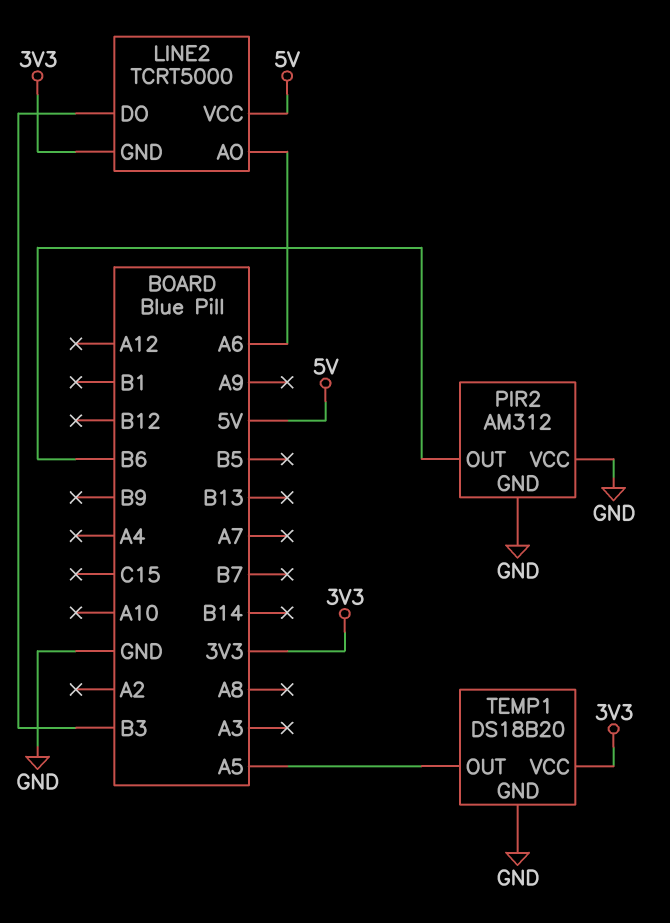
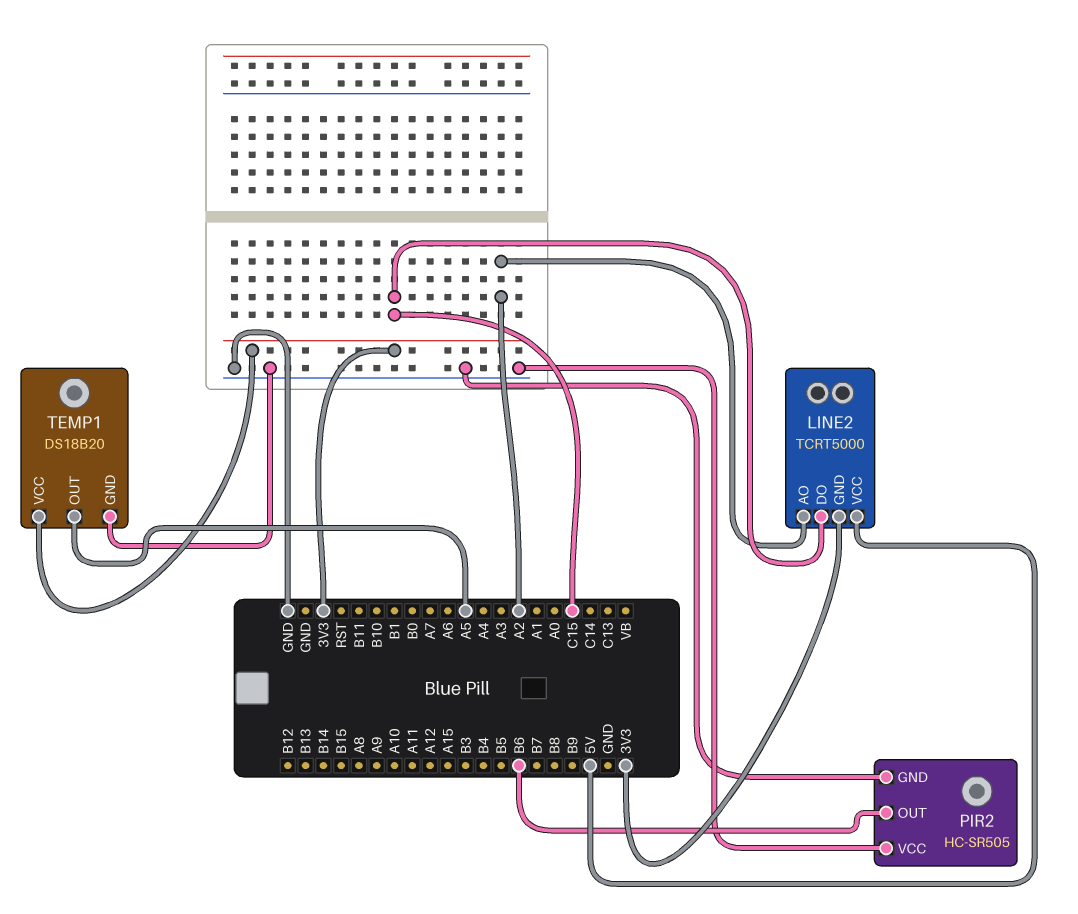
LINE2 pin AO: A6 -> A2
LINE2 pin DO: B3 -> C15
PIR2: AM312 -> HC-SR505

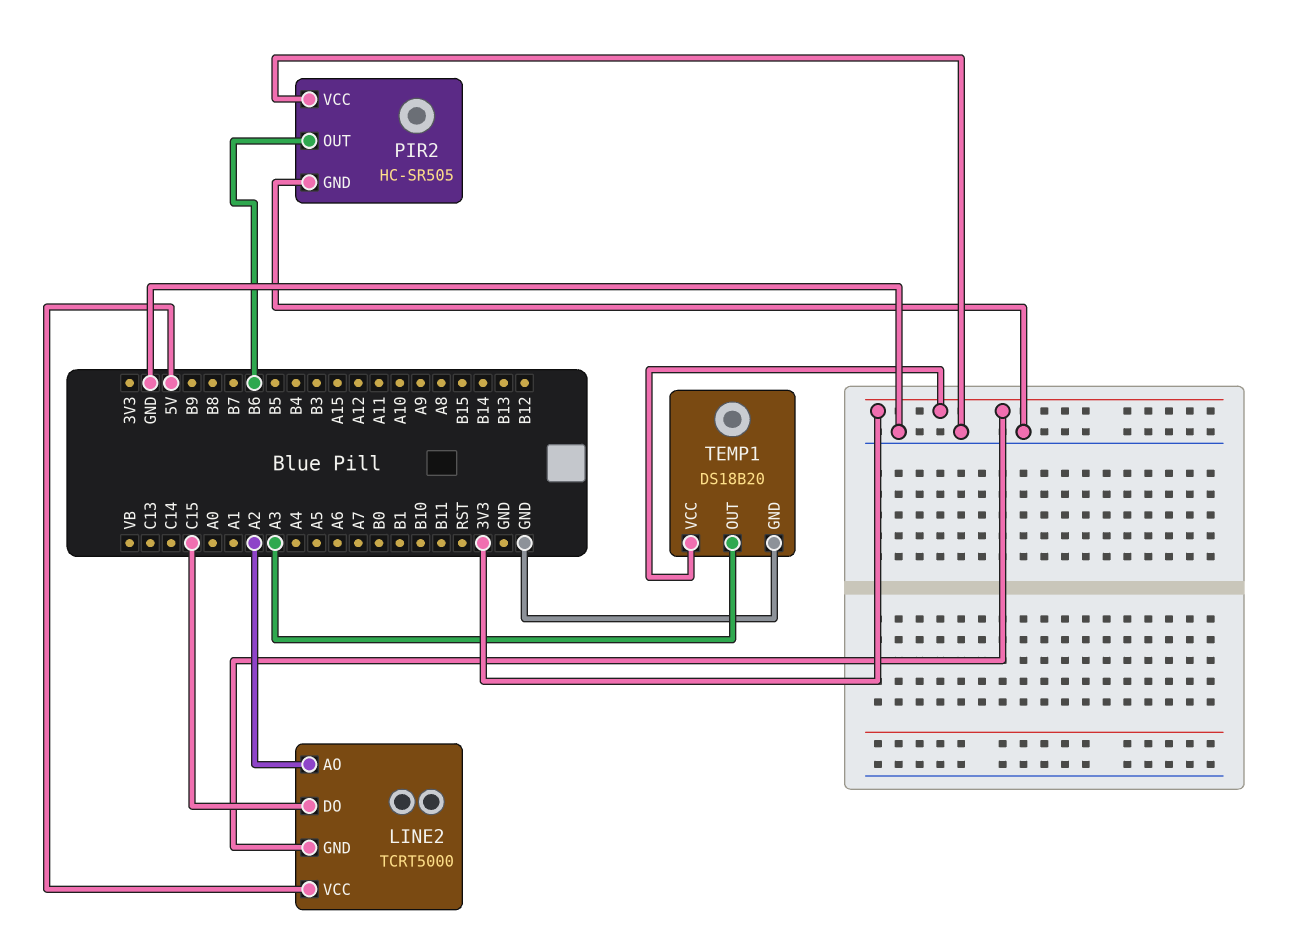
TEMP1 pin OUT: A5 -> A3

